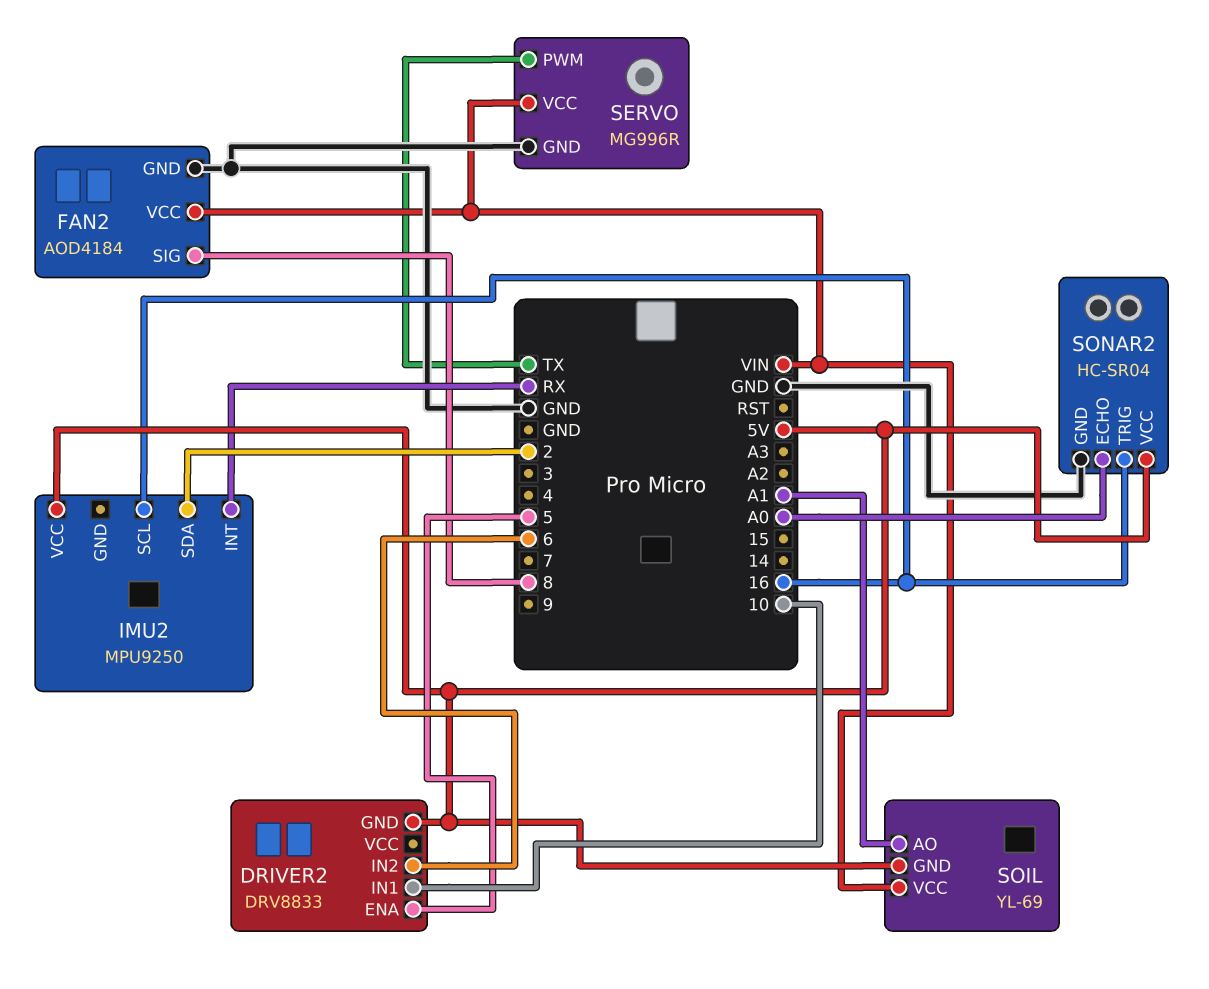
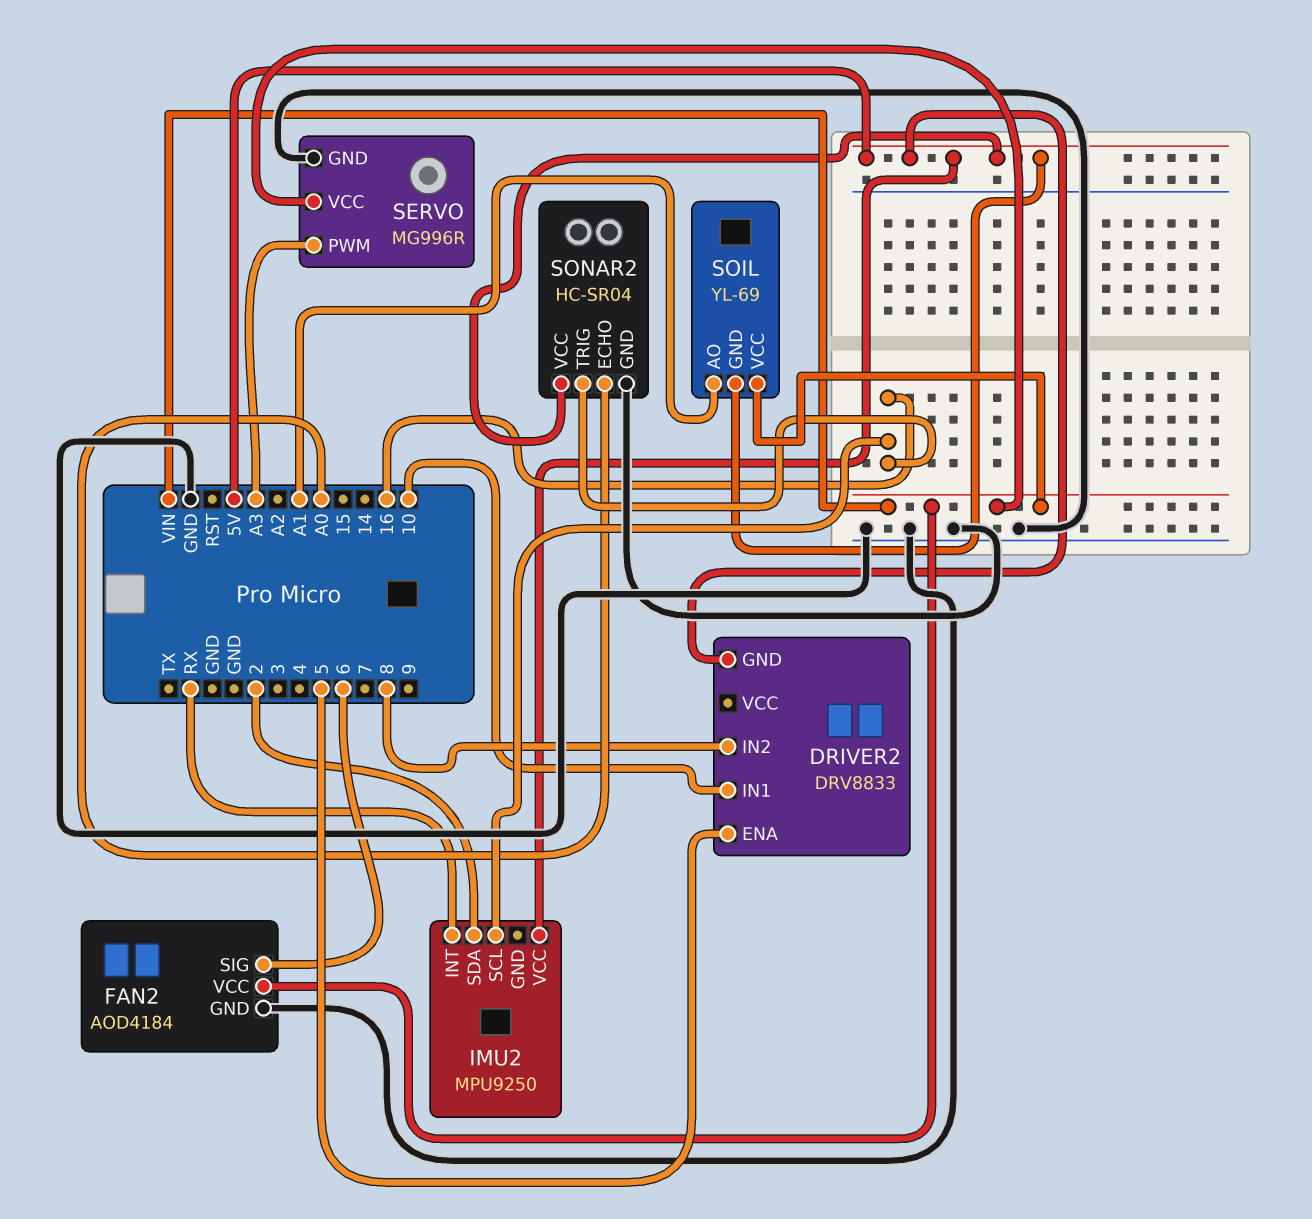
DRIVER2 pin IN2: 6 -> 8
FAN2 pin SIG: 8 -> 6
SERVO pin PWM: TX -> A3

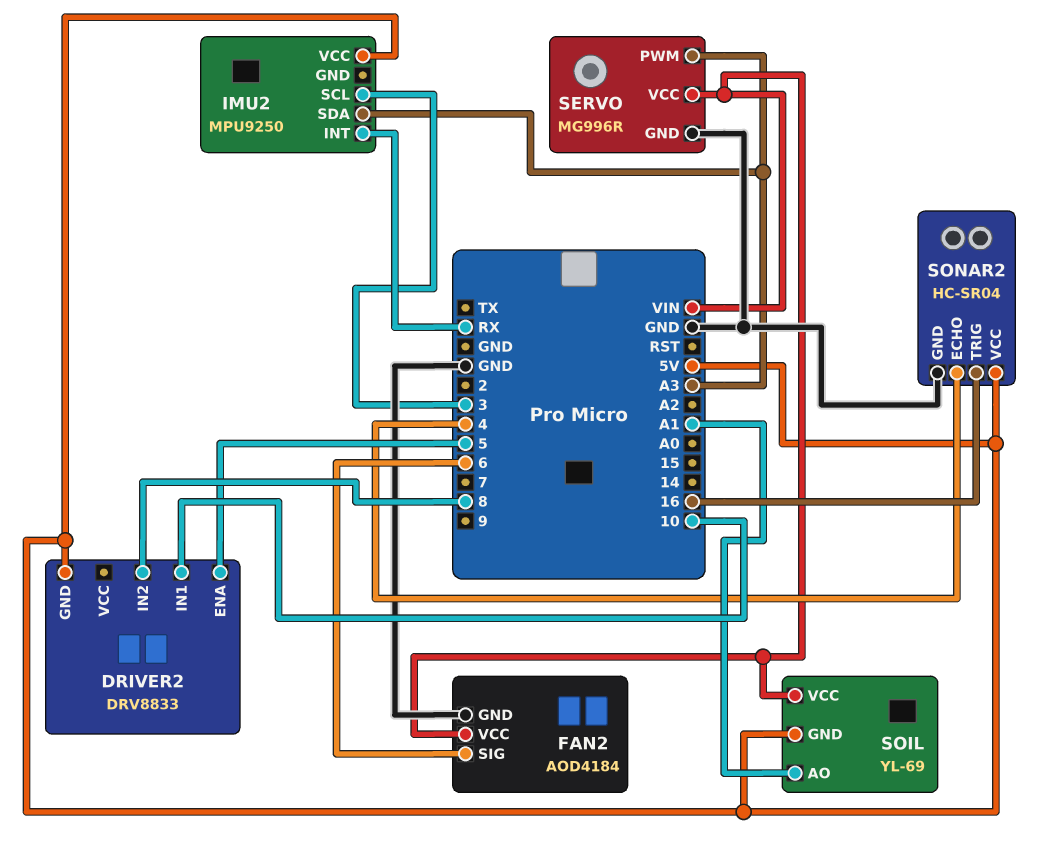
IMU2 pin SCL: 16 -> 3
IMU2 pin SDA: 2 -> A3
SONAR2 pin ECHO: A0 -> 4

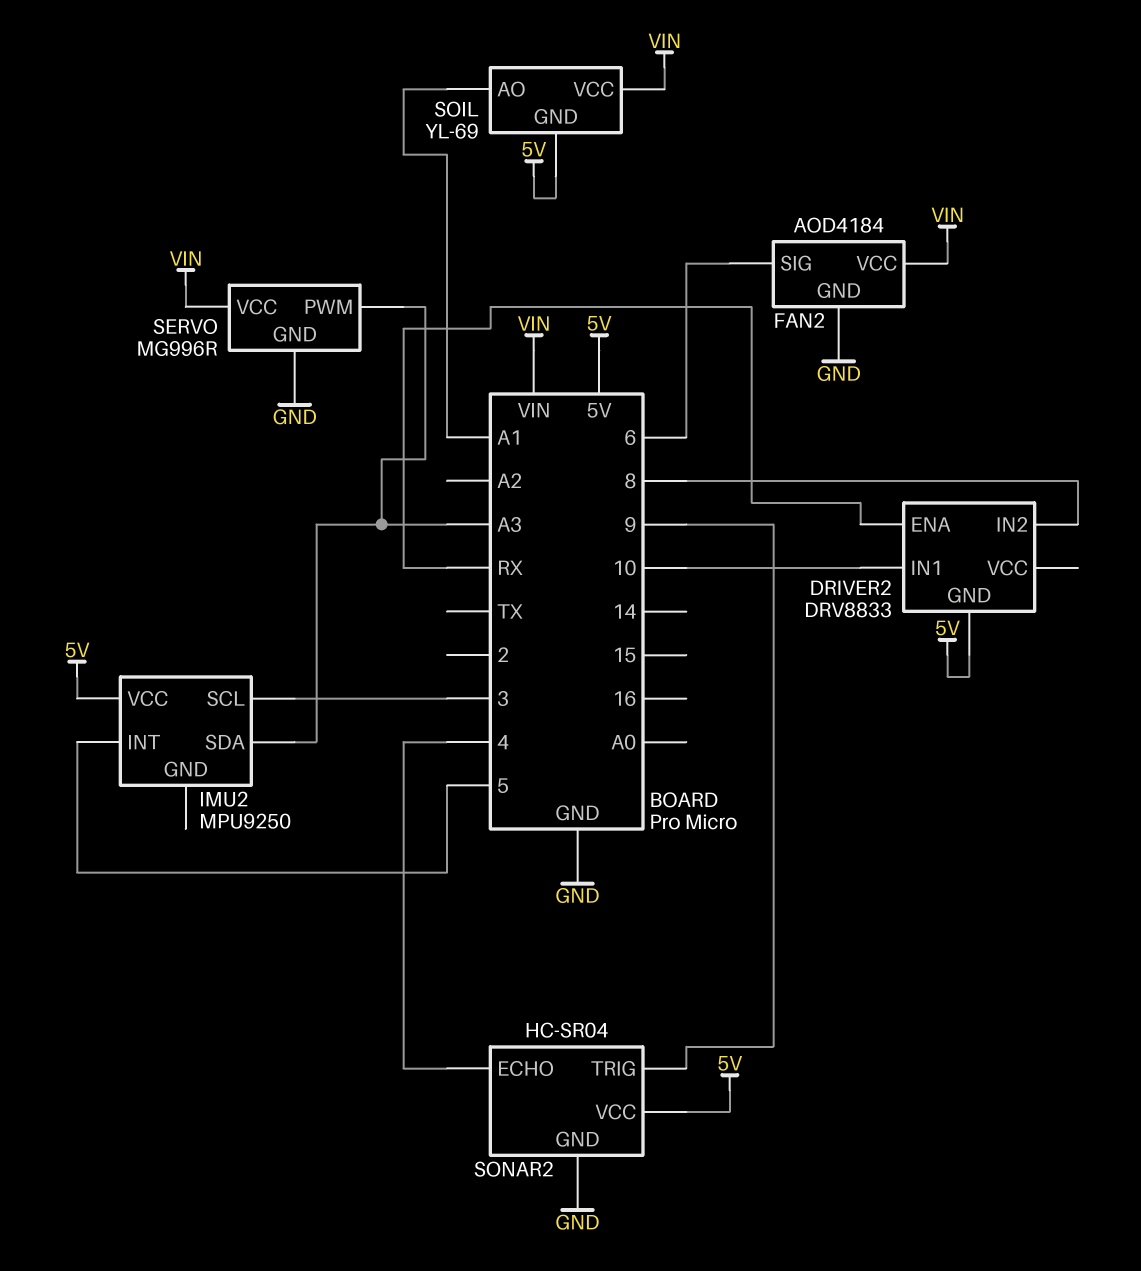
DRIVER2 pin ENA: 5 -> RX
IMU2 pin INT: RX -> 5
SONAR2 pin TRIG: 16 -> 9

